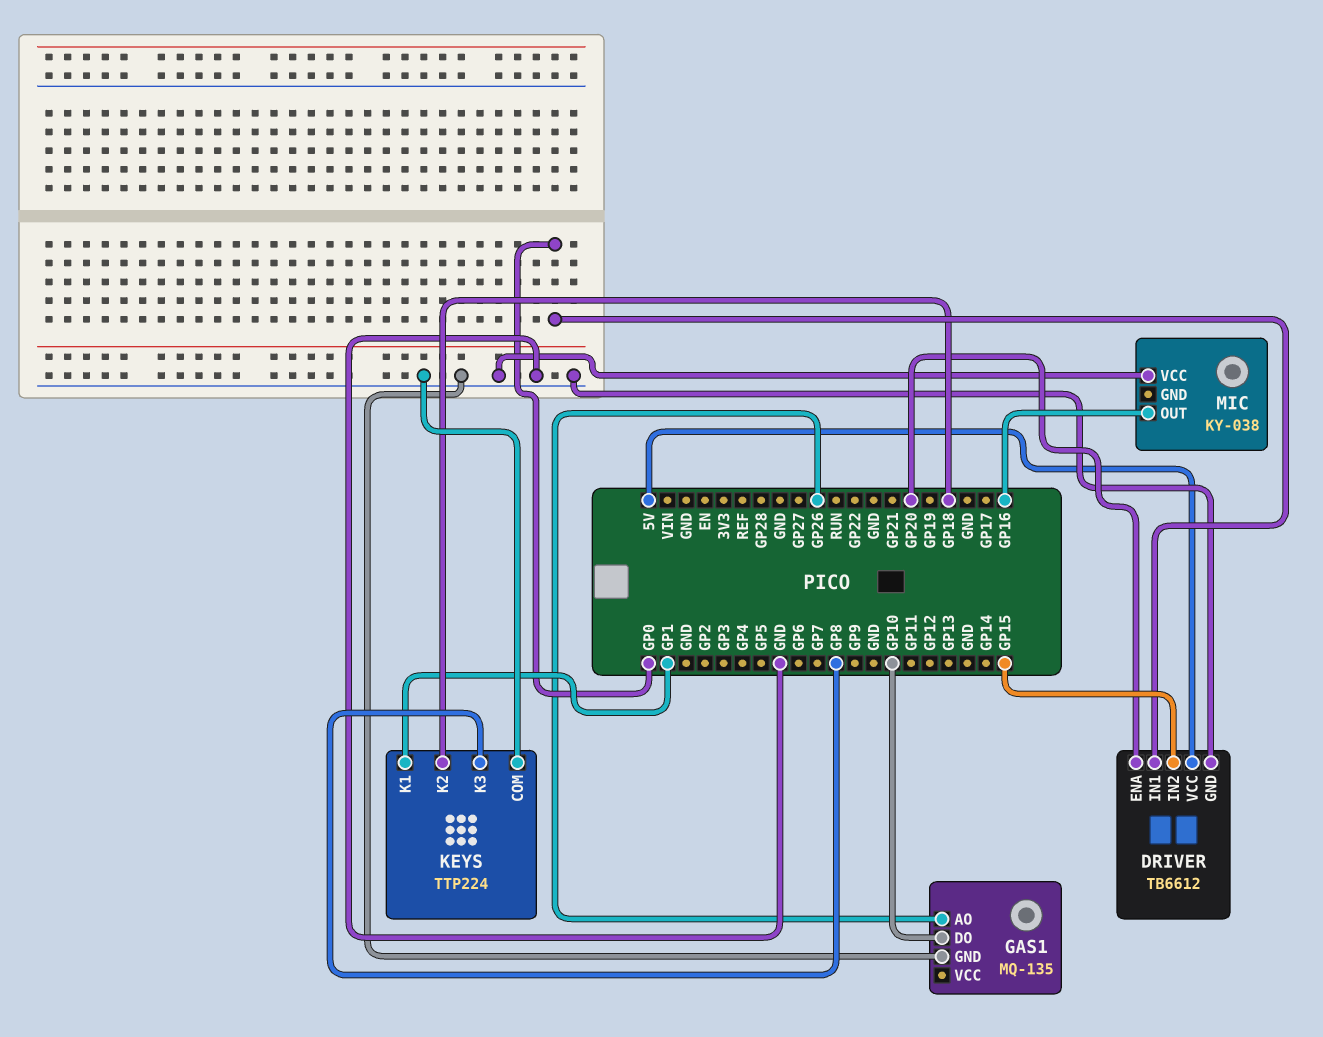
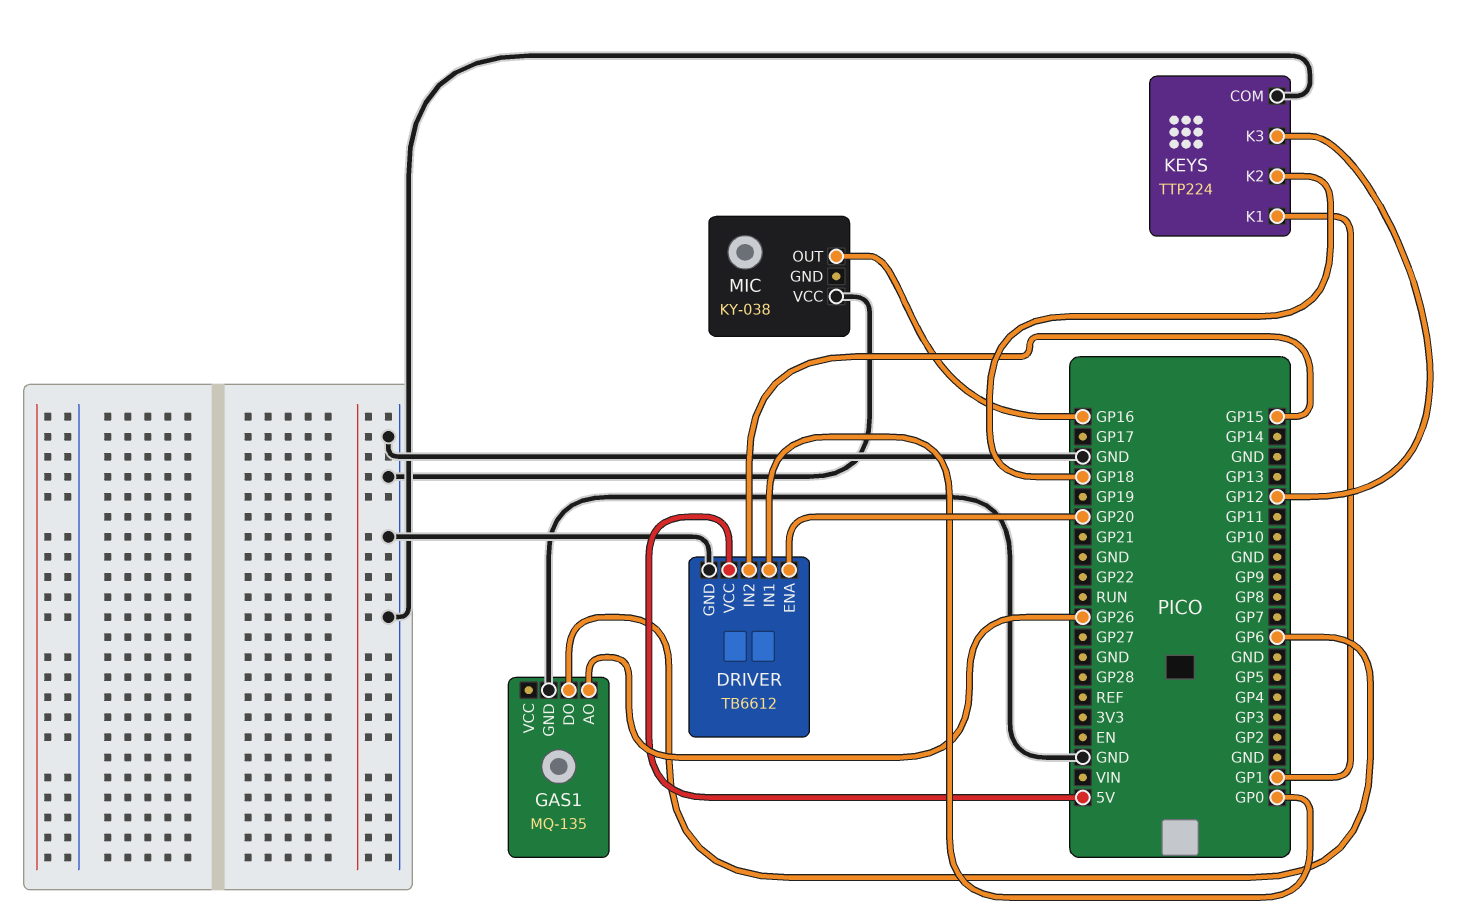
GAS1 pin DO: GP10 -> GP6
KEYS pin K3: GP8 -> GP12

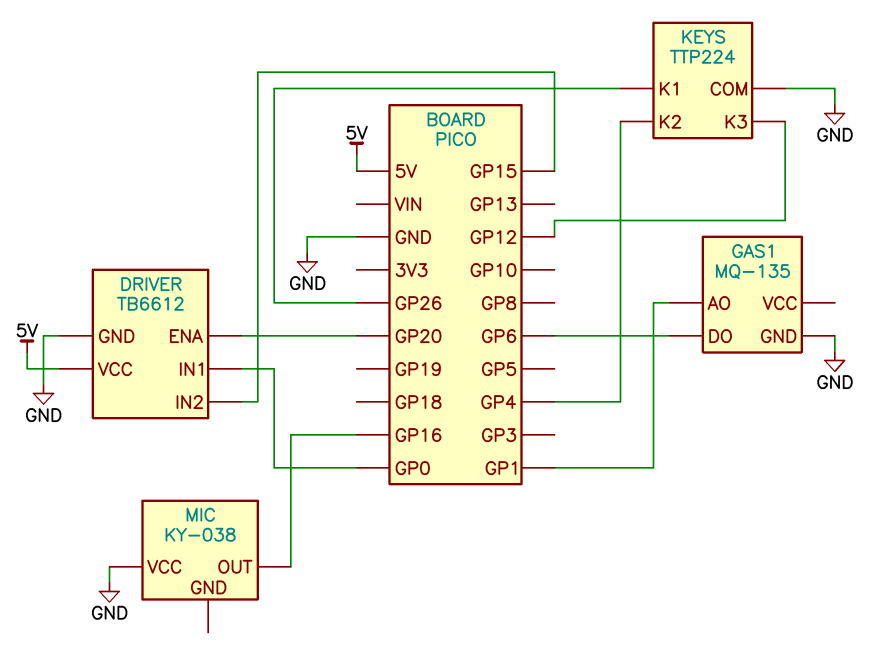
GAS1 pin AO: GP26 -> GP1
KEYS pin K1: GP1 -> GP26
KEYS pin K2: GP18 -> GP4

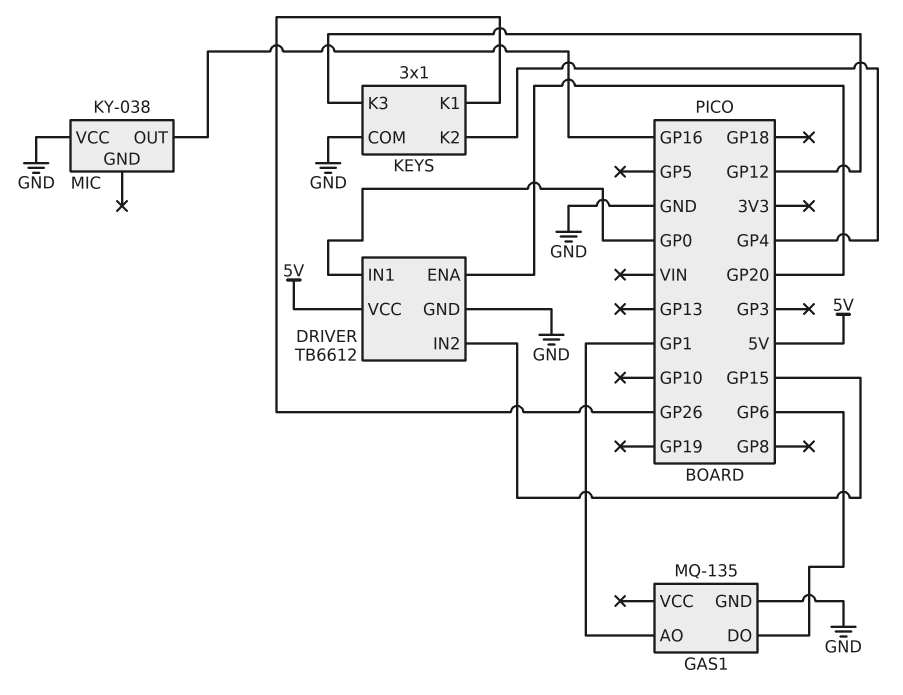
KEYS: TTP224 -> 3x1

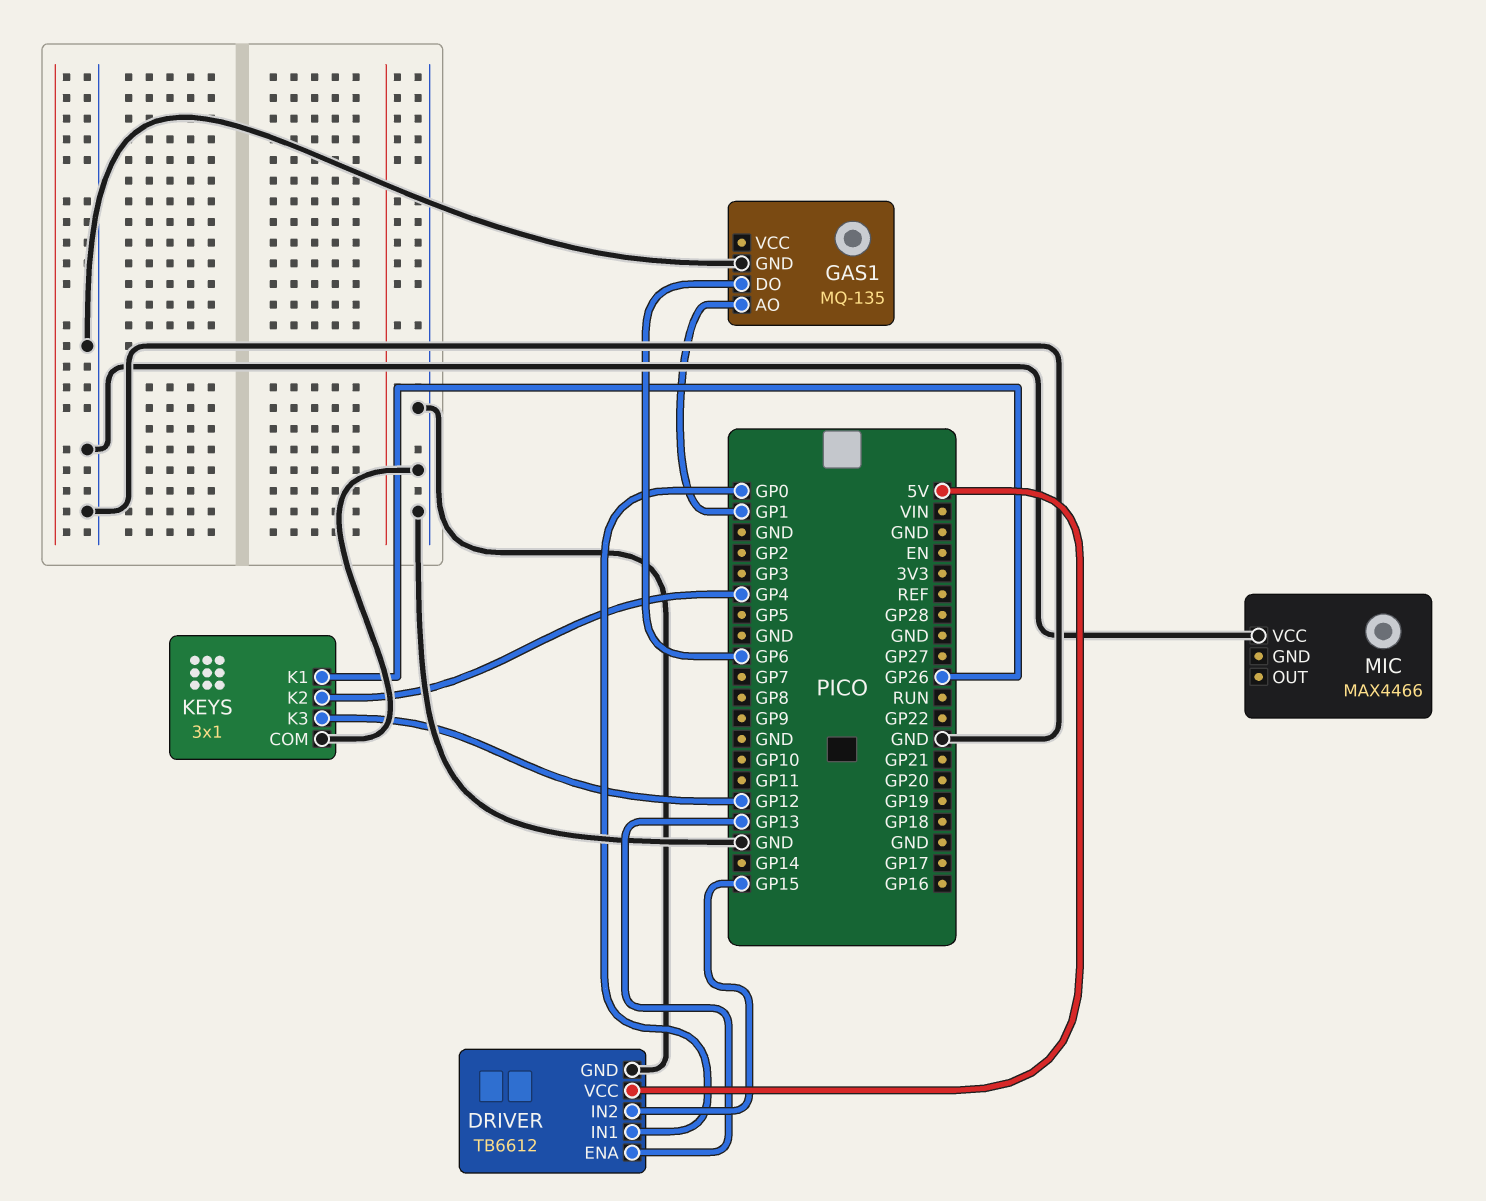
DRIVER pin ENA: GP20 -> GP13
MIC: KY-038 -> MAX4466
MIC pin OUT: GP16 -> none

